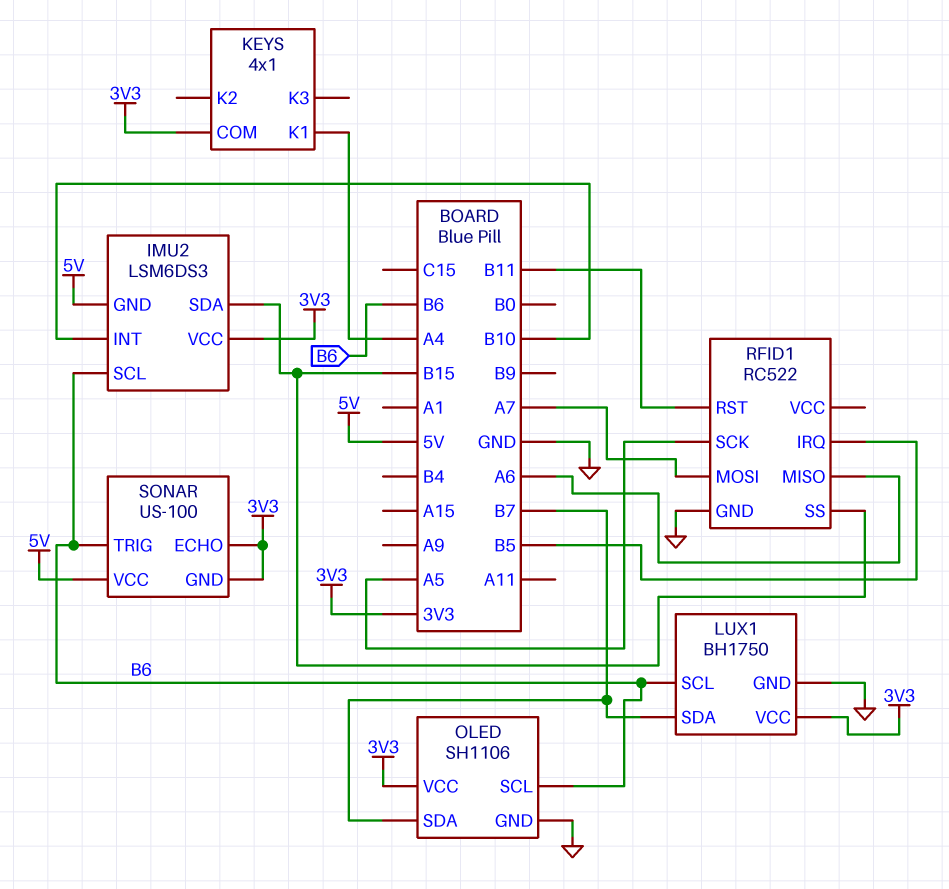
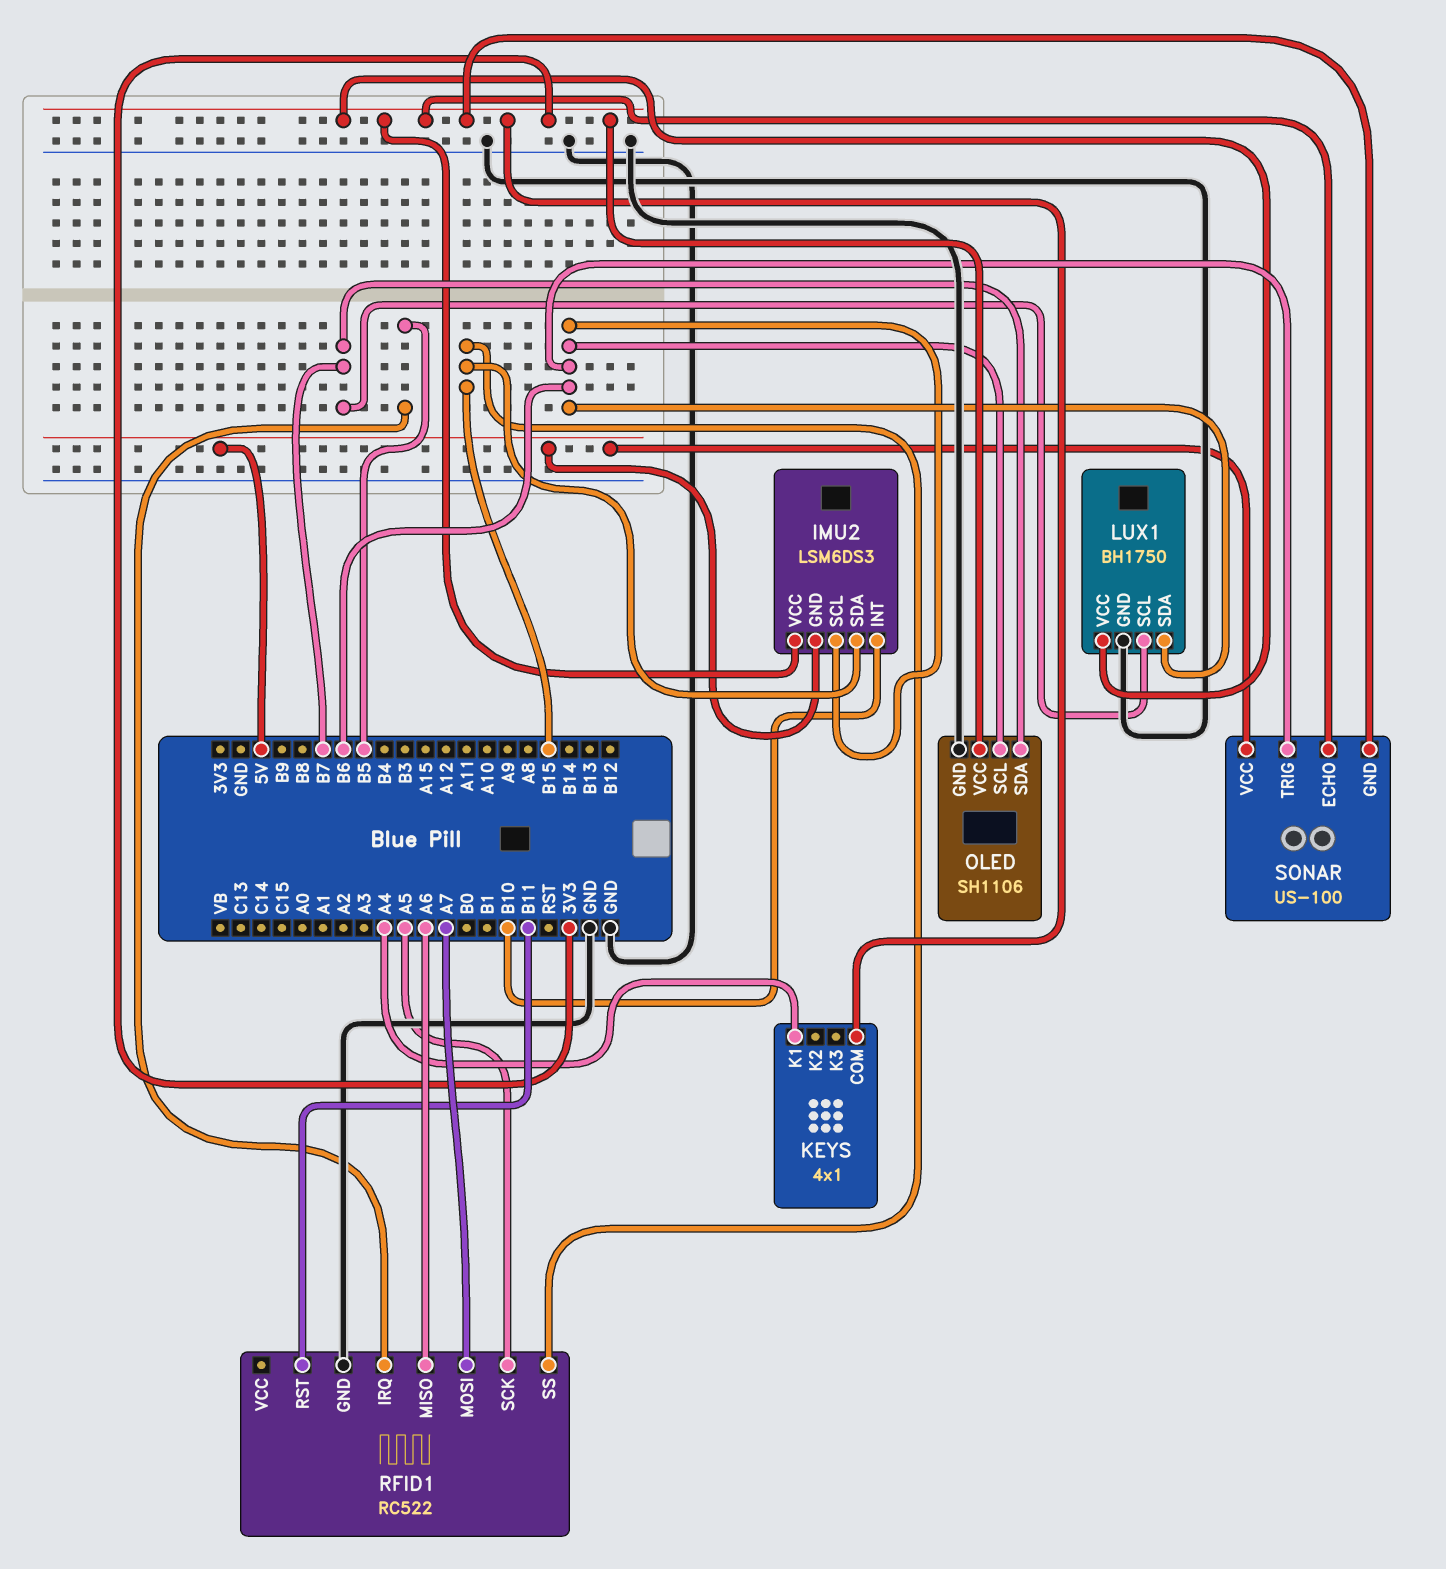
LUX1 pin SCL: B6 -> B7
LUX1 pin SDA: B7 -> B6

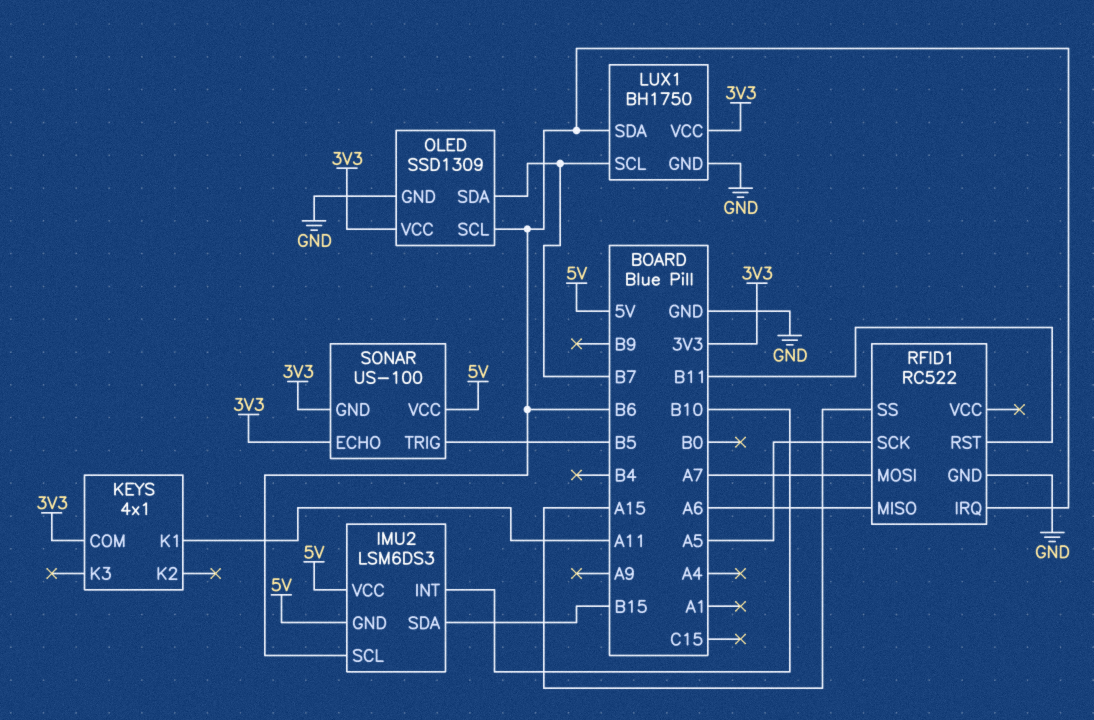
IMU2 pin VCC: 3V3 -> 5V
KEYS pin K1: A4 -> A11
OLED: SH1106 -> SSD1309
RFID1 pin IRQ: B5 -> B6
RFID1 pin SS: B15 -> A15
SONAR pin TRIG: B6 -> B5

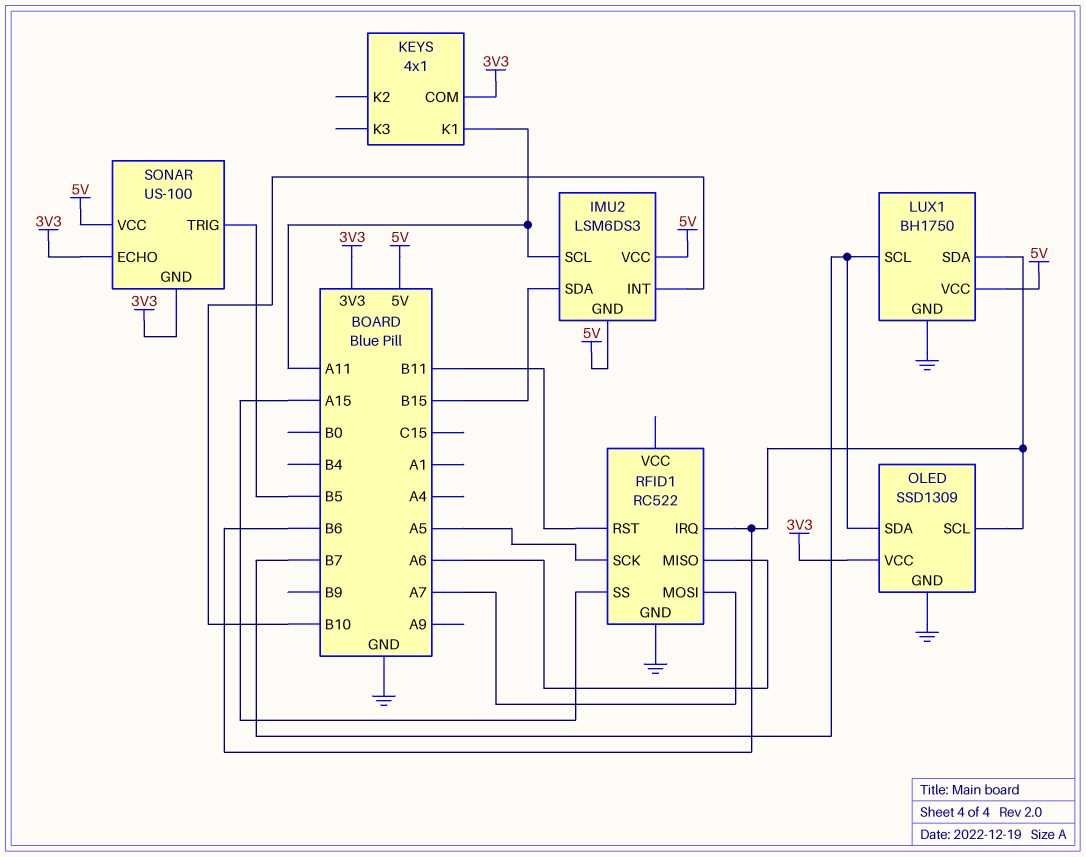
IMU2 pin SCL: B6 -> A11
LUX1 pin VCC: 3V3 -> 5V

